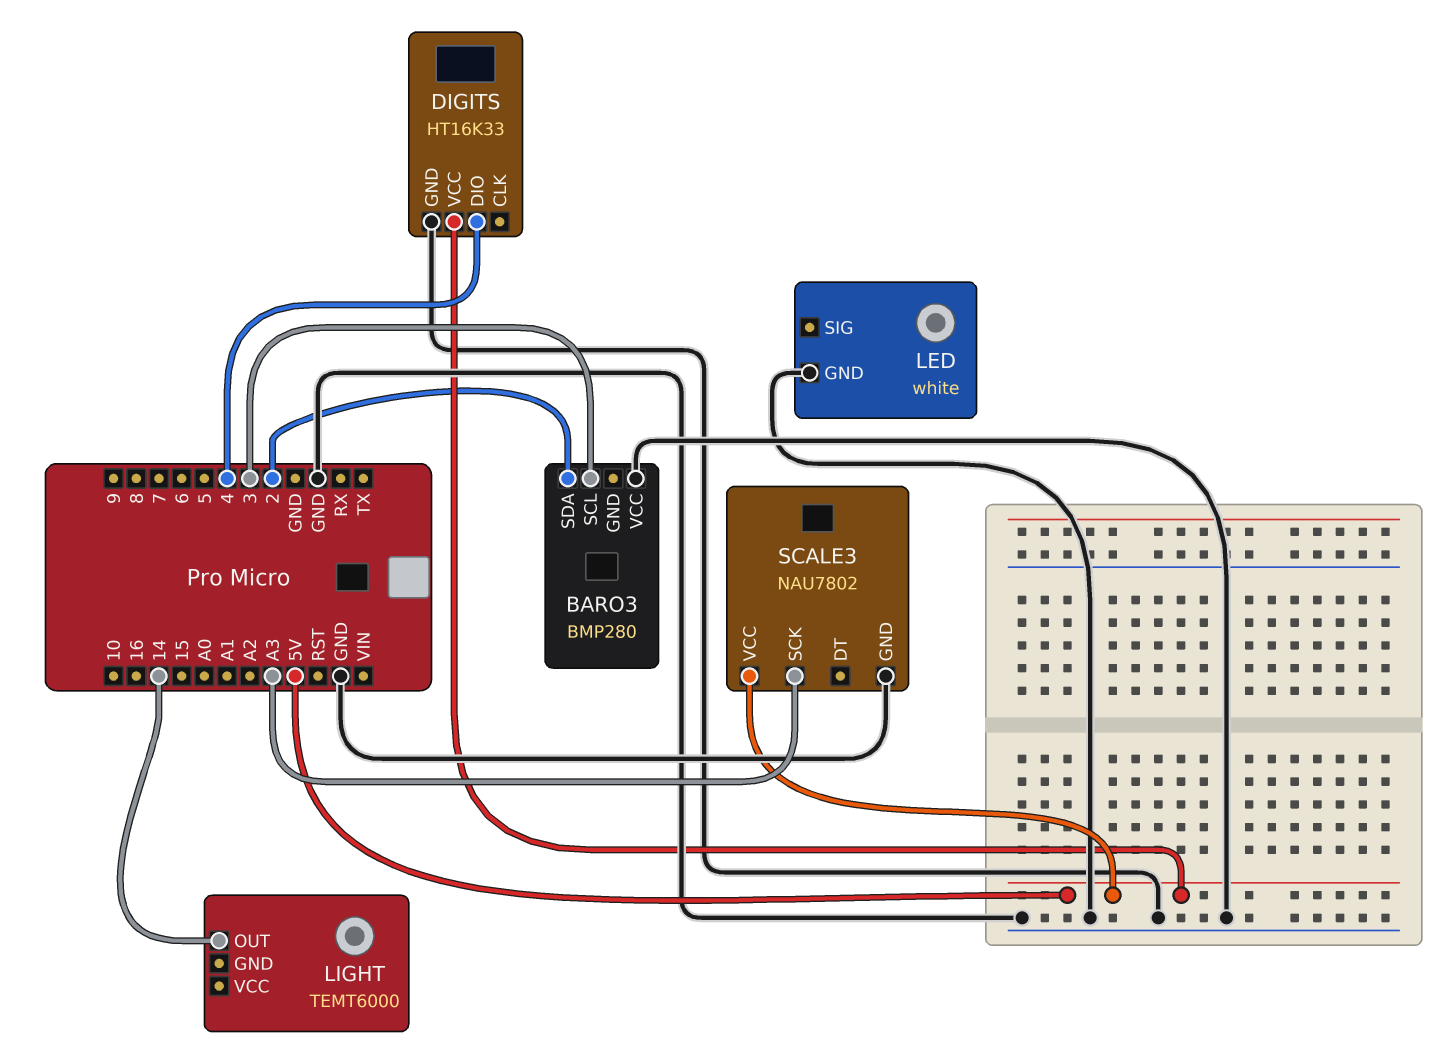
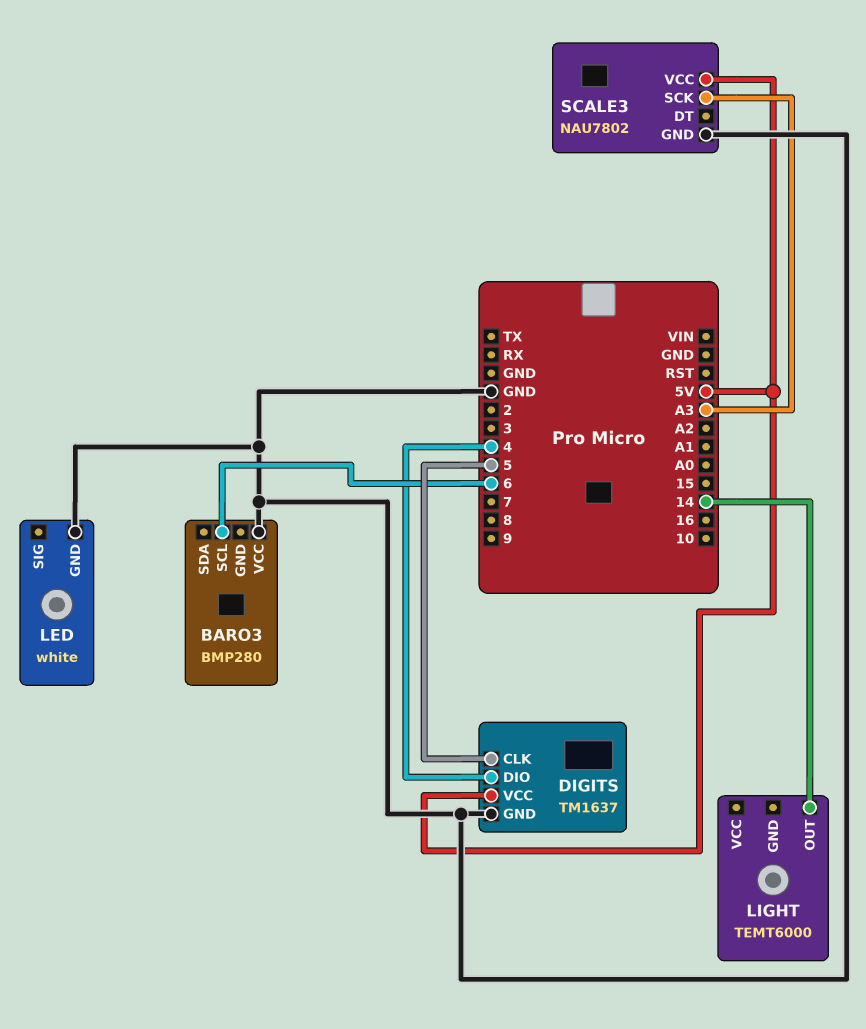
BARO3 pin SCL: 3 -> 6
BARO3 pin SDA: 2 -> none
DIGITS: HT16K33 -> TM1637
DIGITS pin CLK: none -> 5

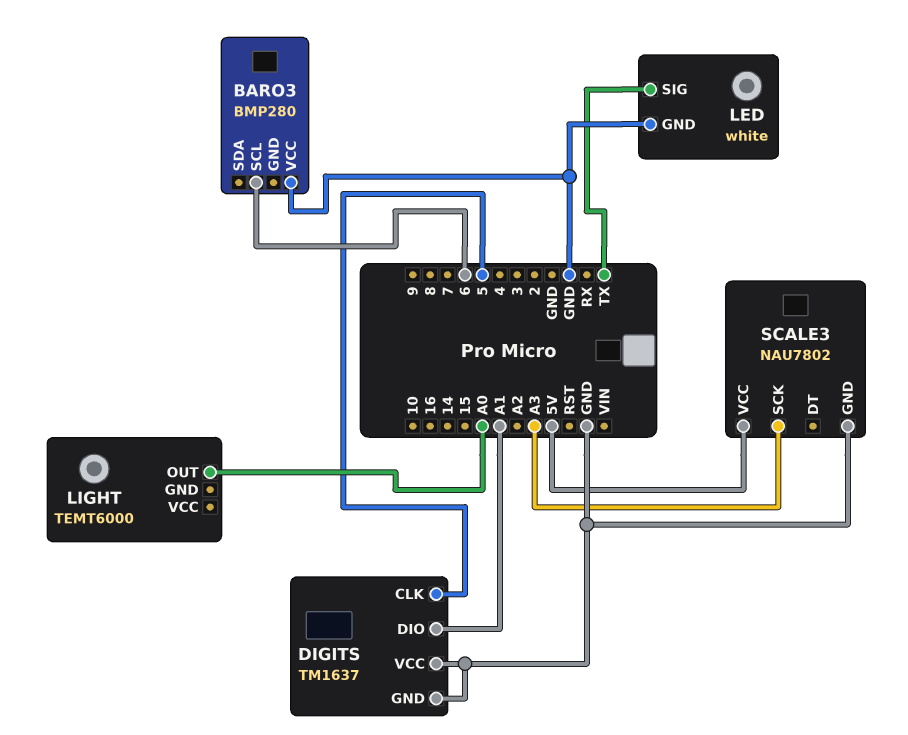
DIGITS pin DIO: 4 -> A1
DIGITS pin VCC: 5V -> GND
LED pin SIG: none -> TX
LIGHT pin OUT: 14 -> A0

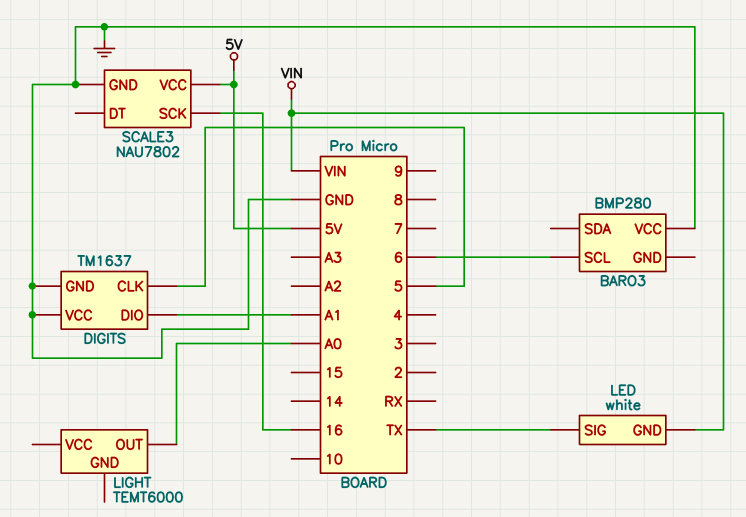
LED pin GND: GND -> VIN
SCALE3 pin SCK: A3 -> 16

